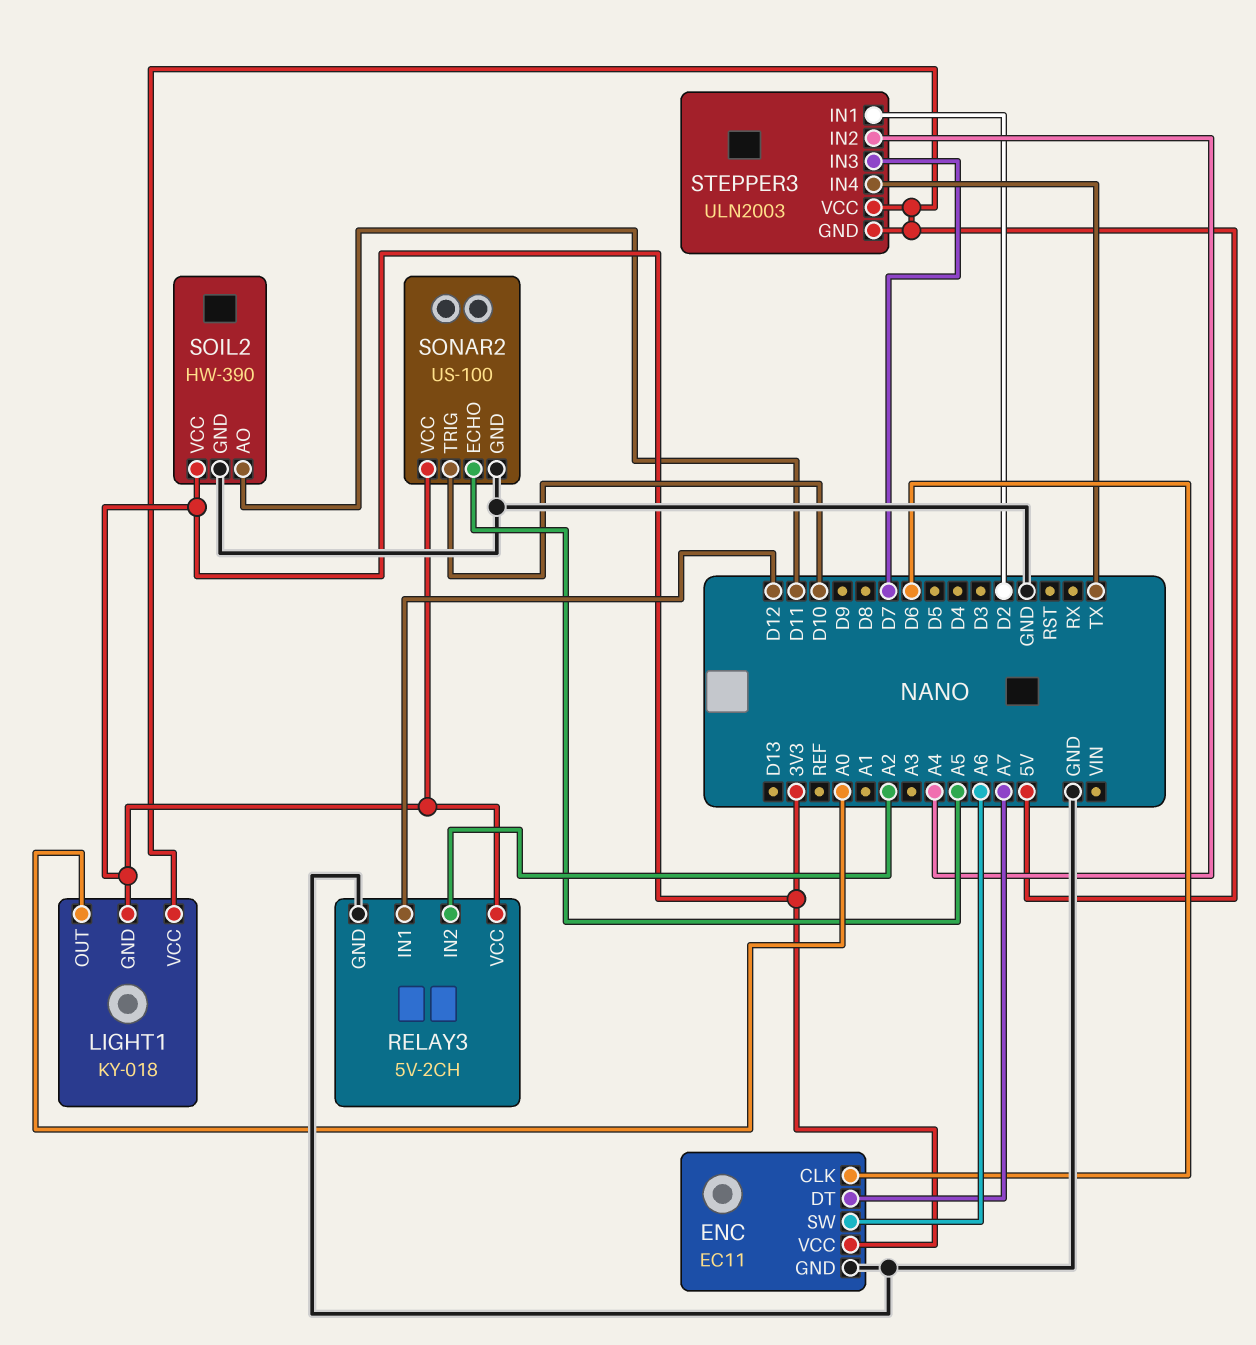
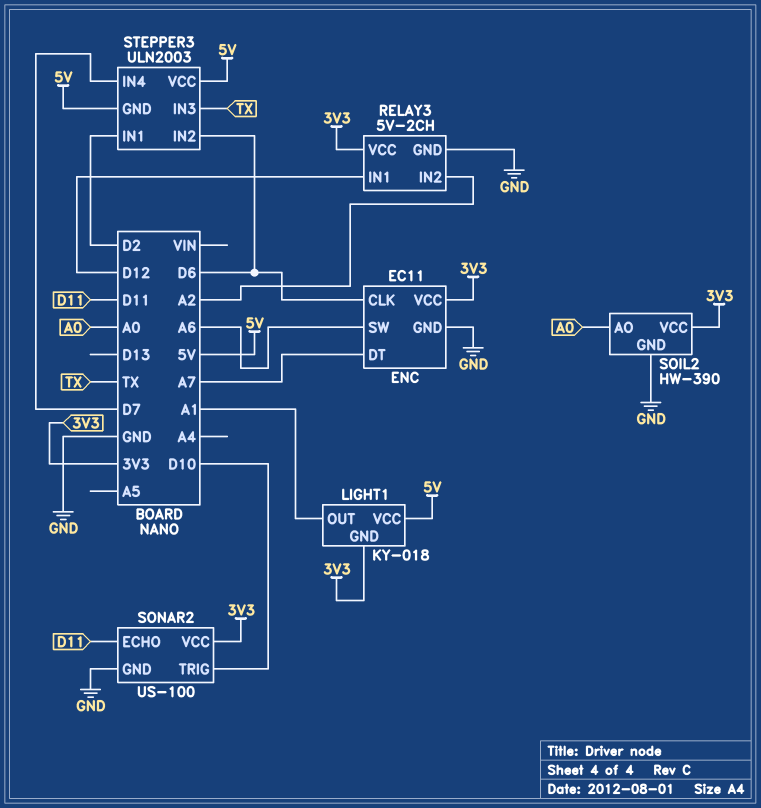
LIGHT1 pin OUT: A0 -> A1
SOIL2 pin AO: D11 -> A0
SONAR2 pin ECHO: A5 -> D11
STEPPER3 pin IN2: A4 -> D6
STEPPER3 pin IN3: D7 -> TX
STEPPER3 pin IN4: TX -> D7

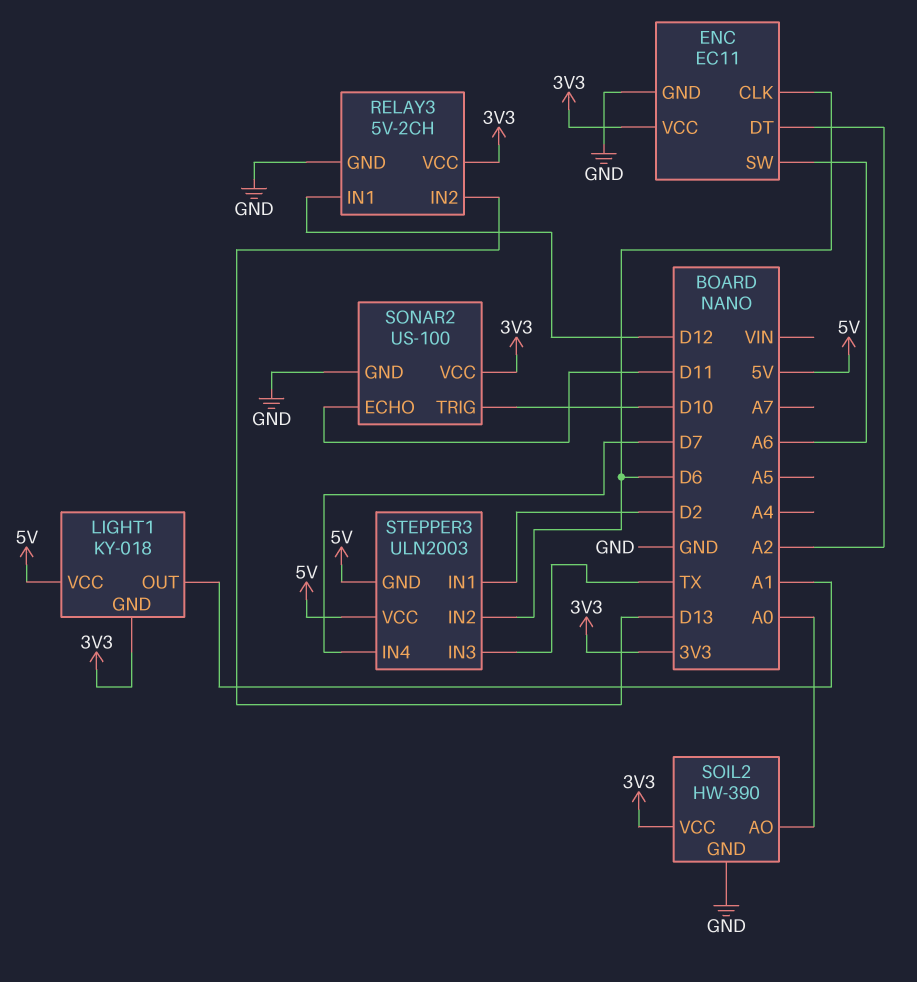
ENC pin DT: A7 -> A2
RELAY3 pin IN2: A2 -> D13

